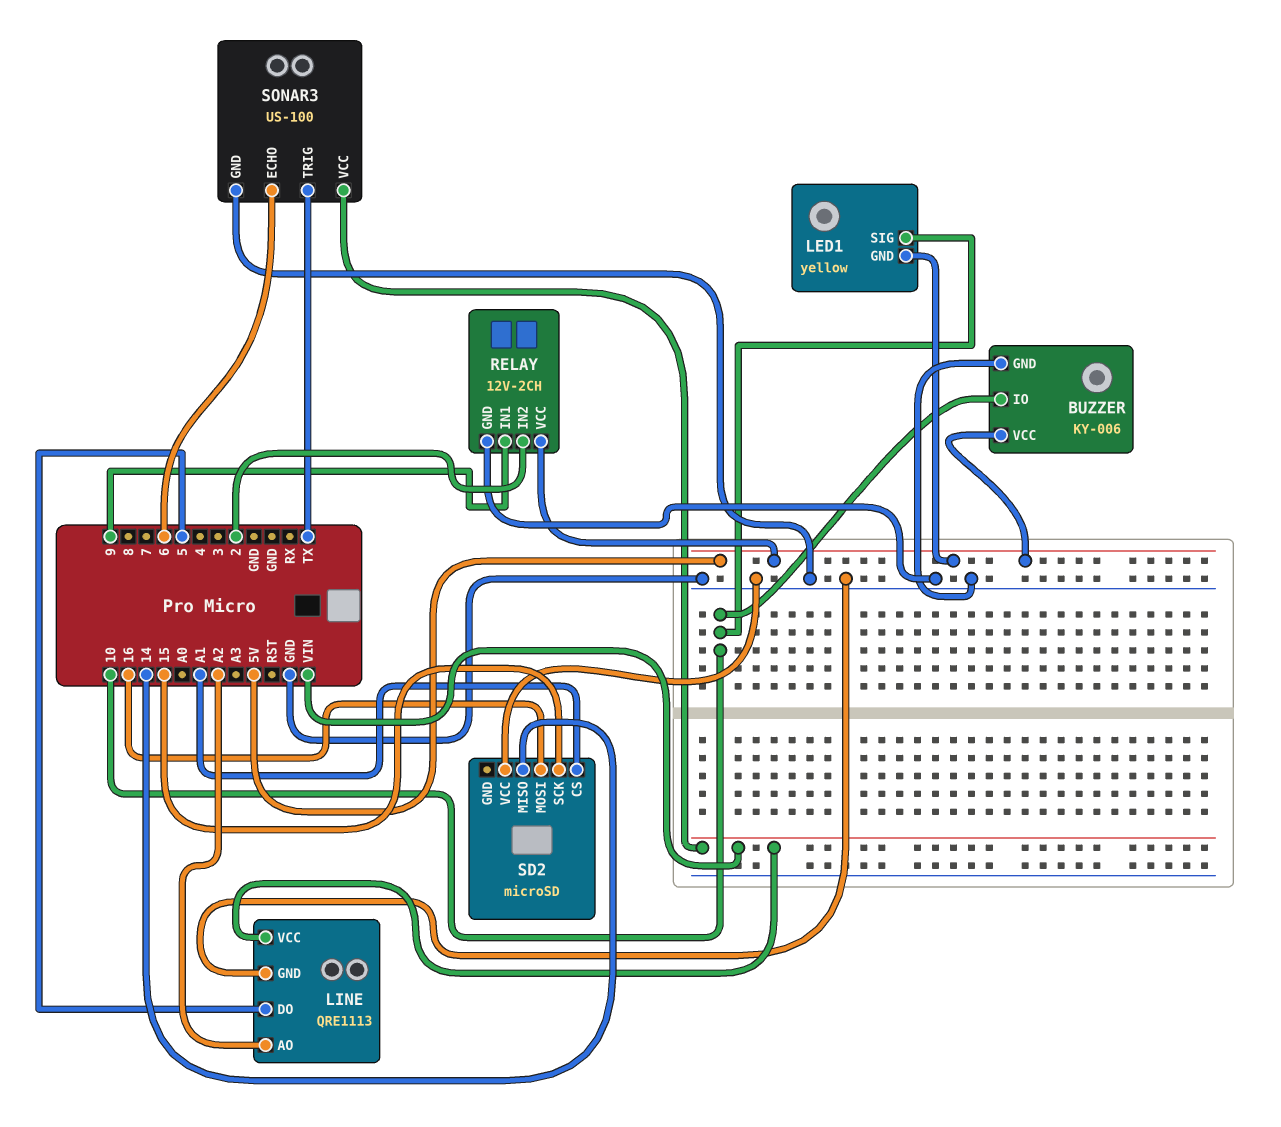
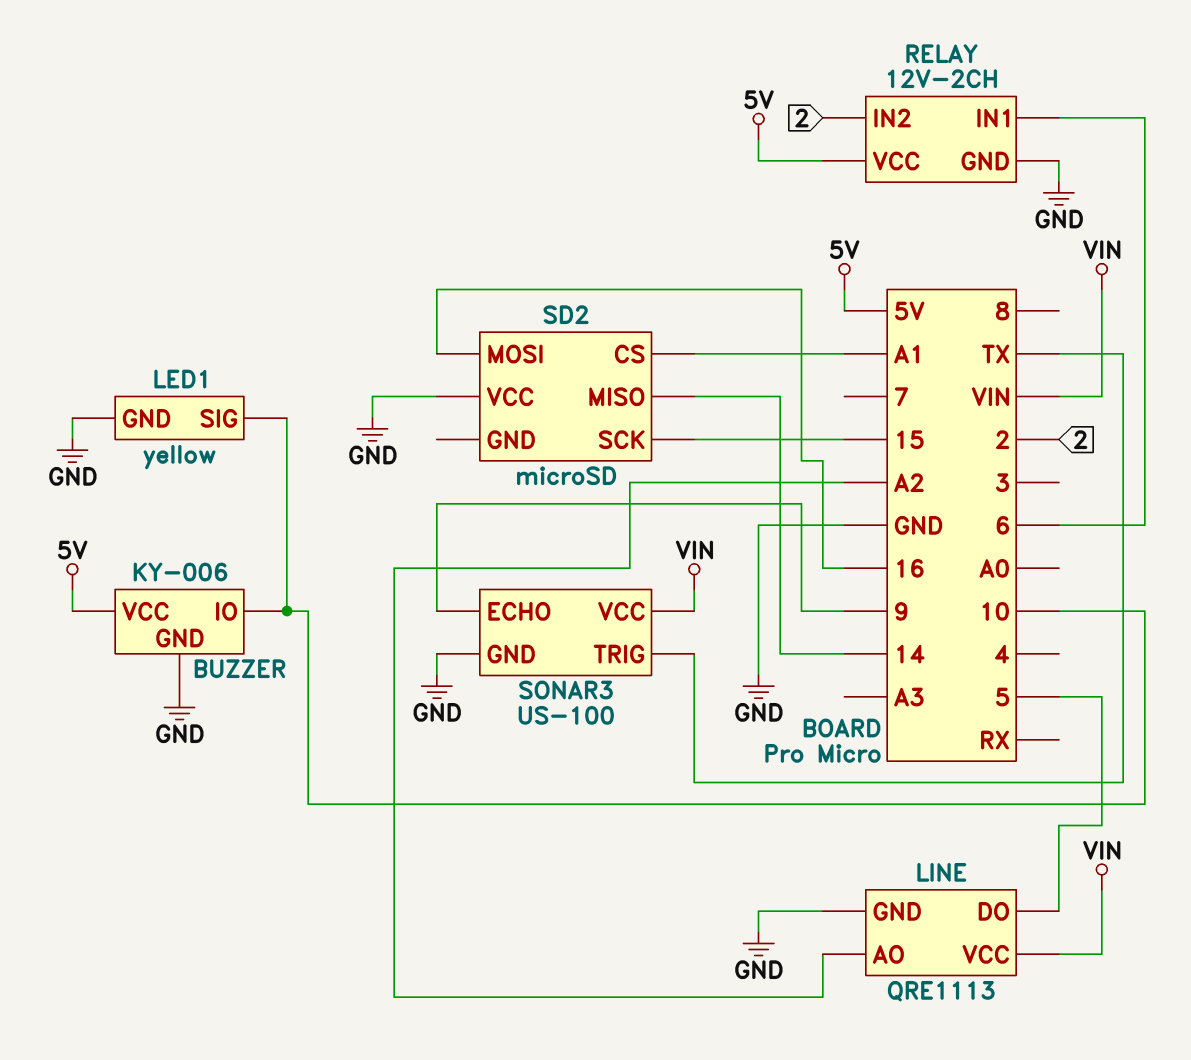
LED1 pin GND: 5V -> GND
RELAY pin IN1: 9 -> 6
SONAR3 pin ECHO: 6 -> 9

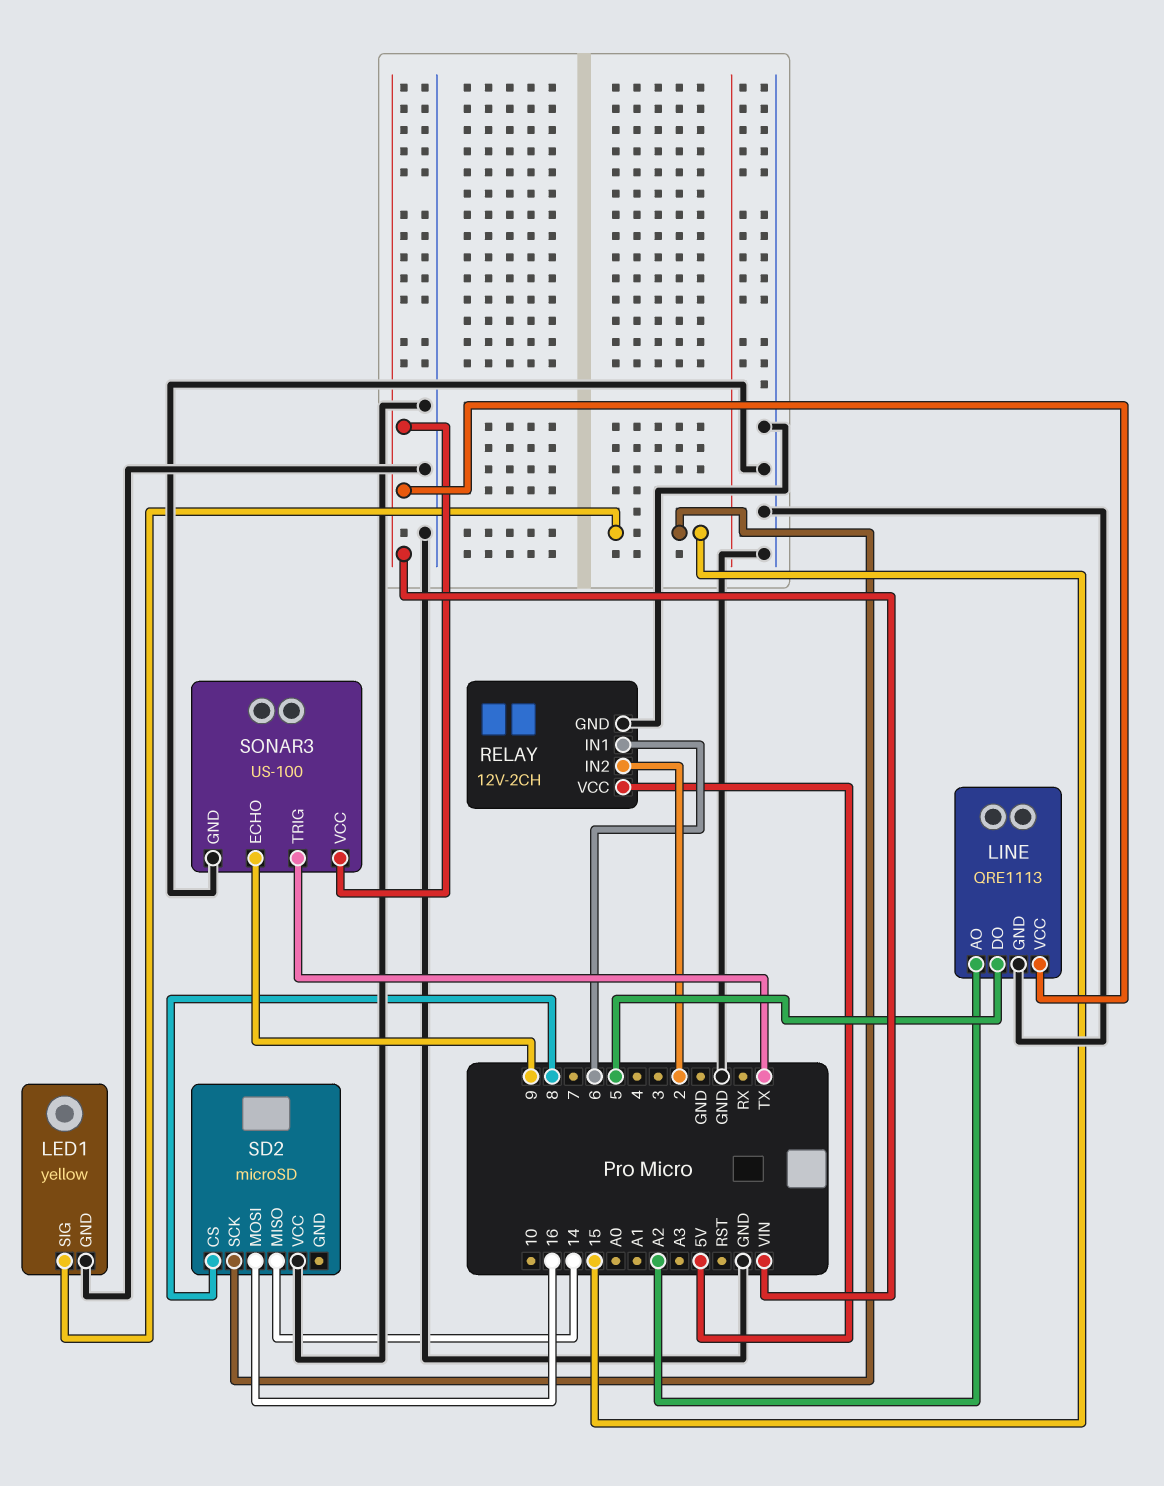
BUZZER: KY-006 -> none
BUZZER pin GND: GND -> none
BUZZER pin IO: 10 -> none
BUZZER pin VCC: 5V -> none
LED1 pin SIG: 10 -> 15
SD2 pin CS: A1 -> 8

